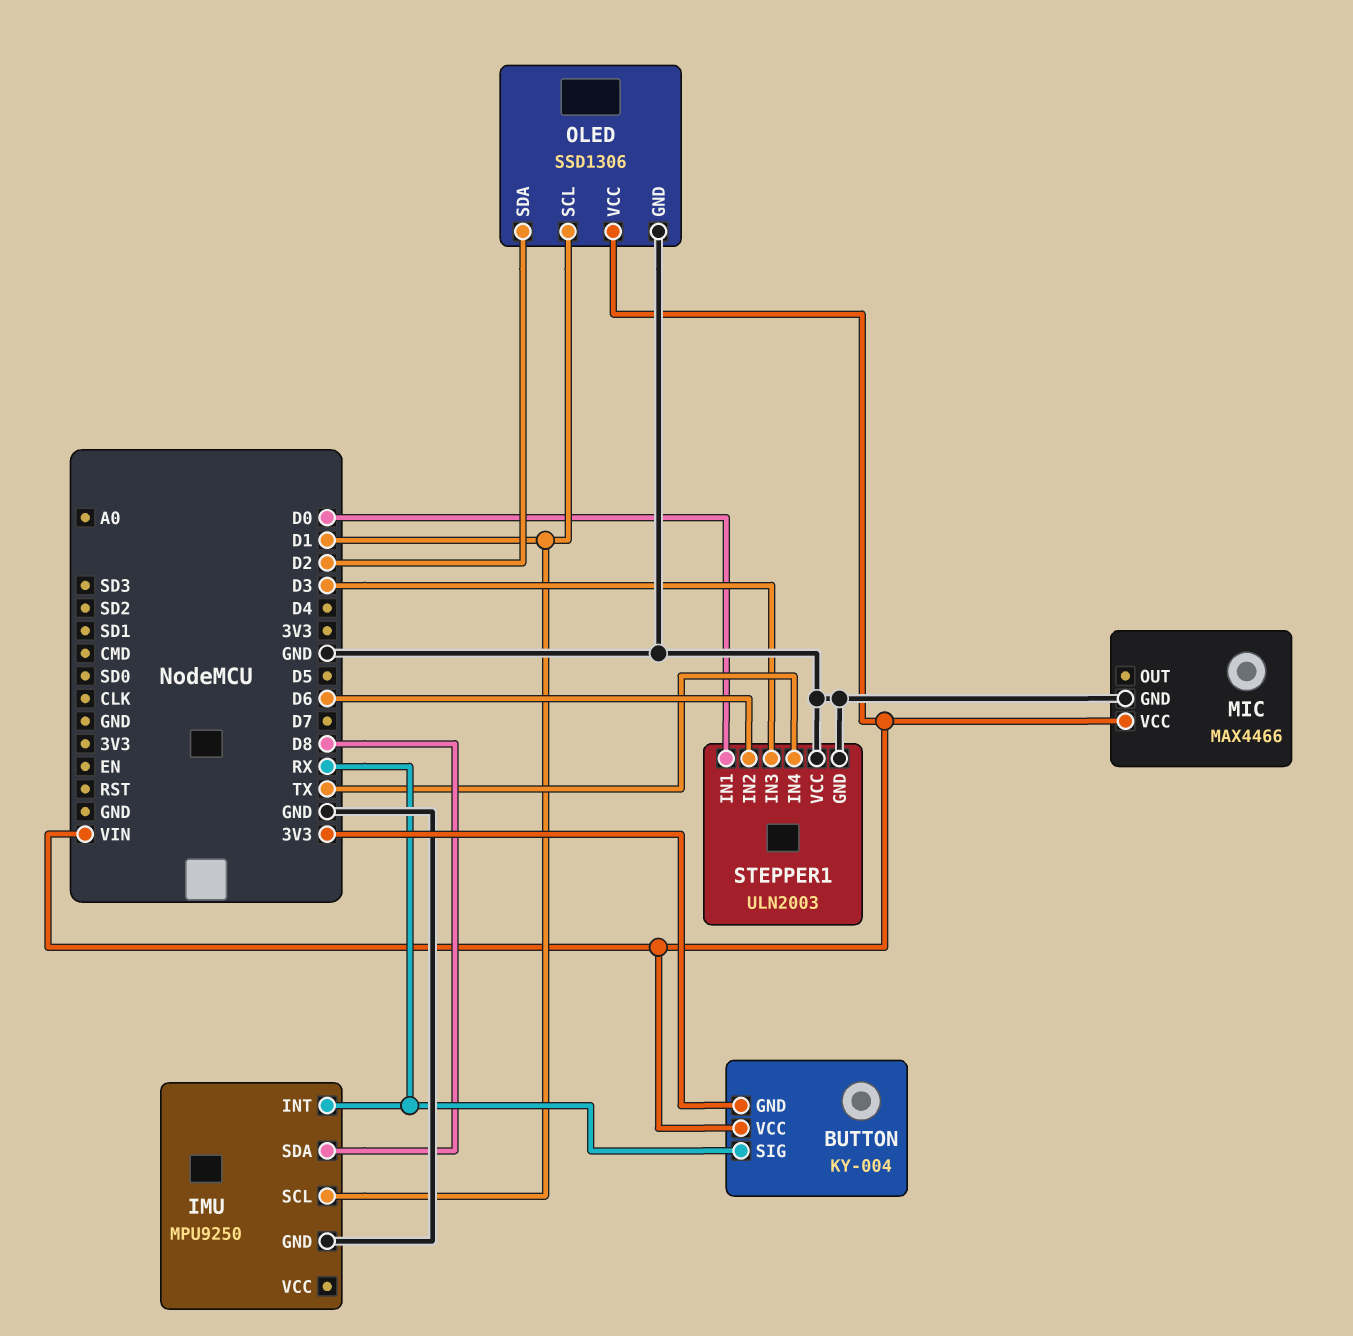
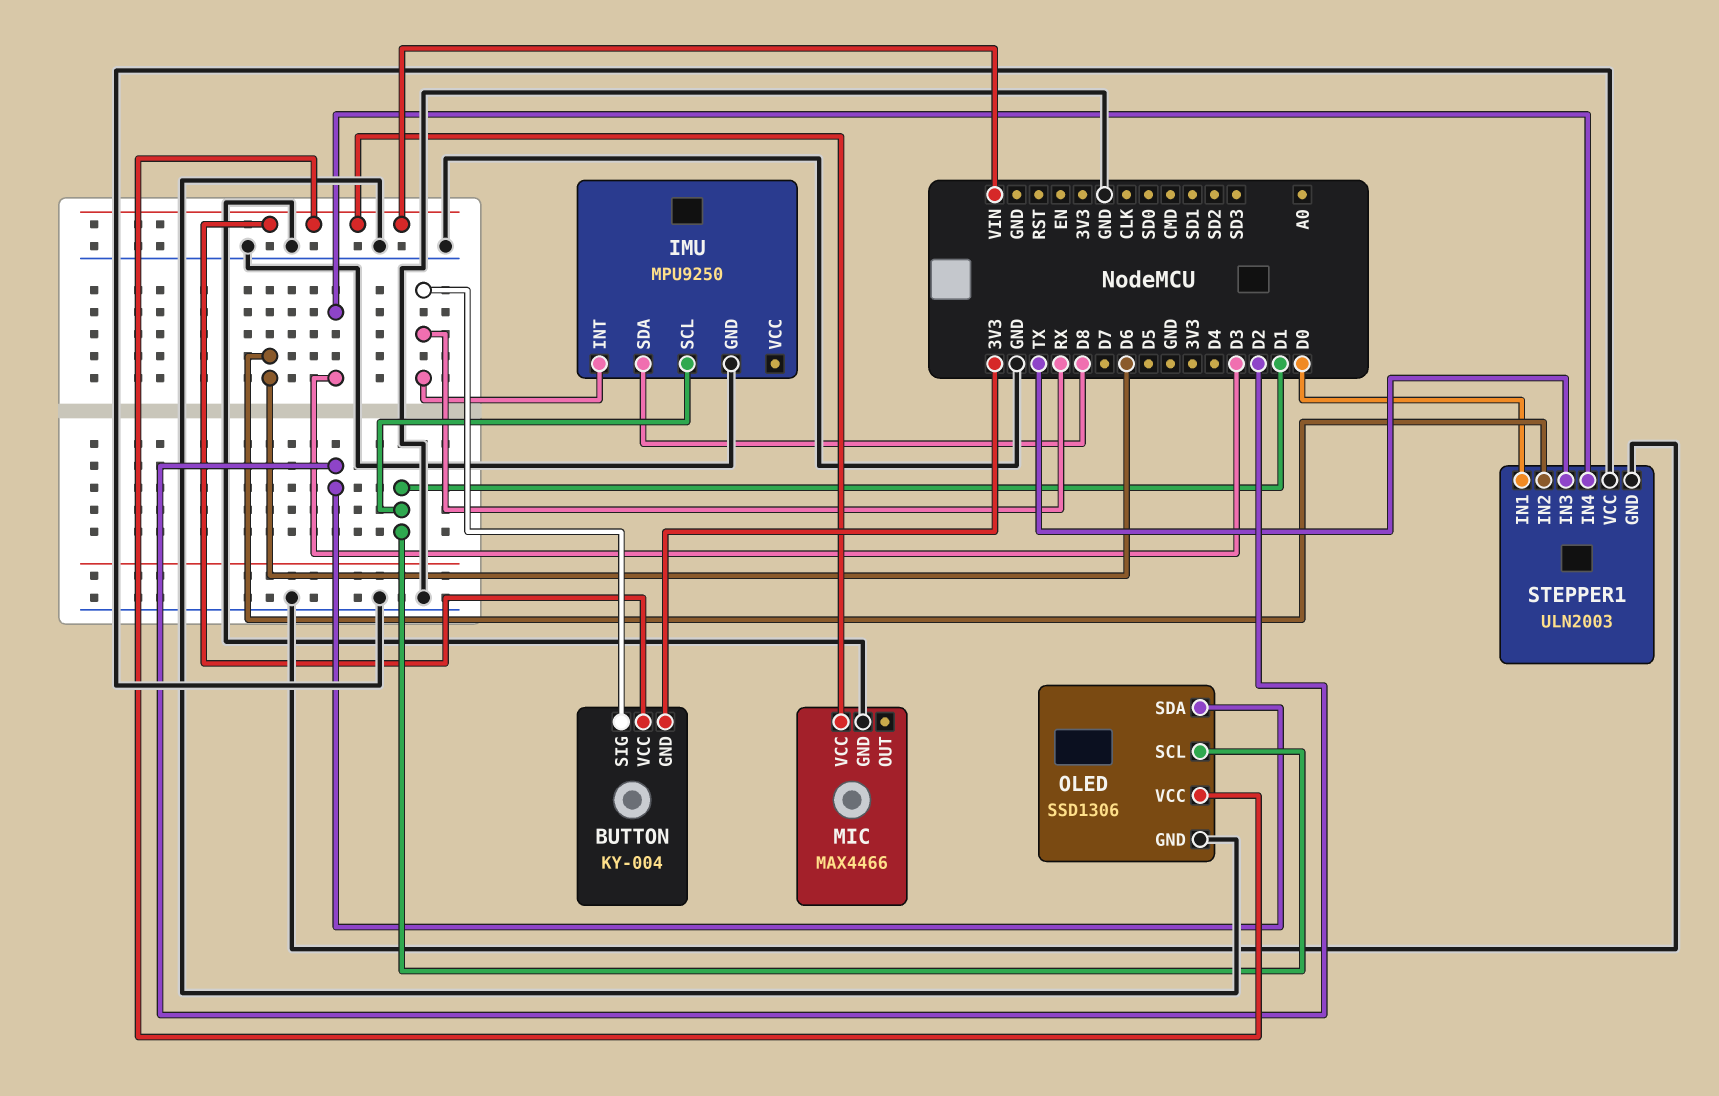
STEPPER1 pin IN3: D3 -> TX
STEPPER1 pin IN4: TX -> D3

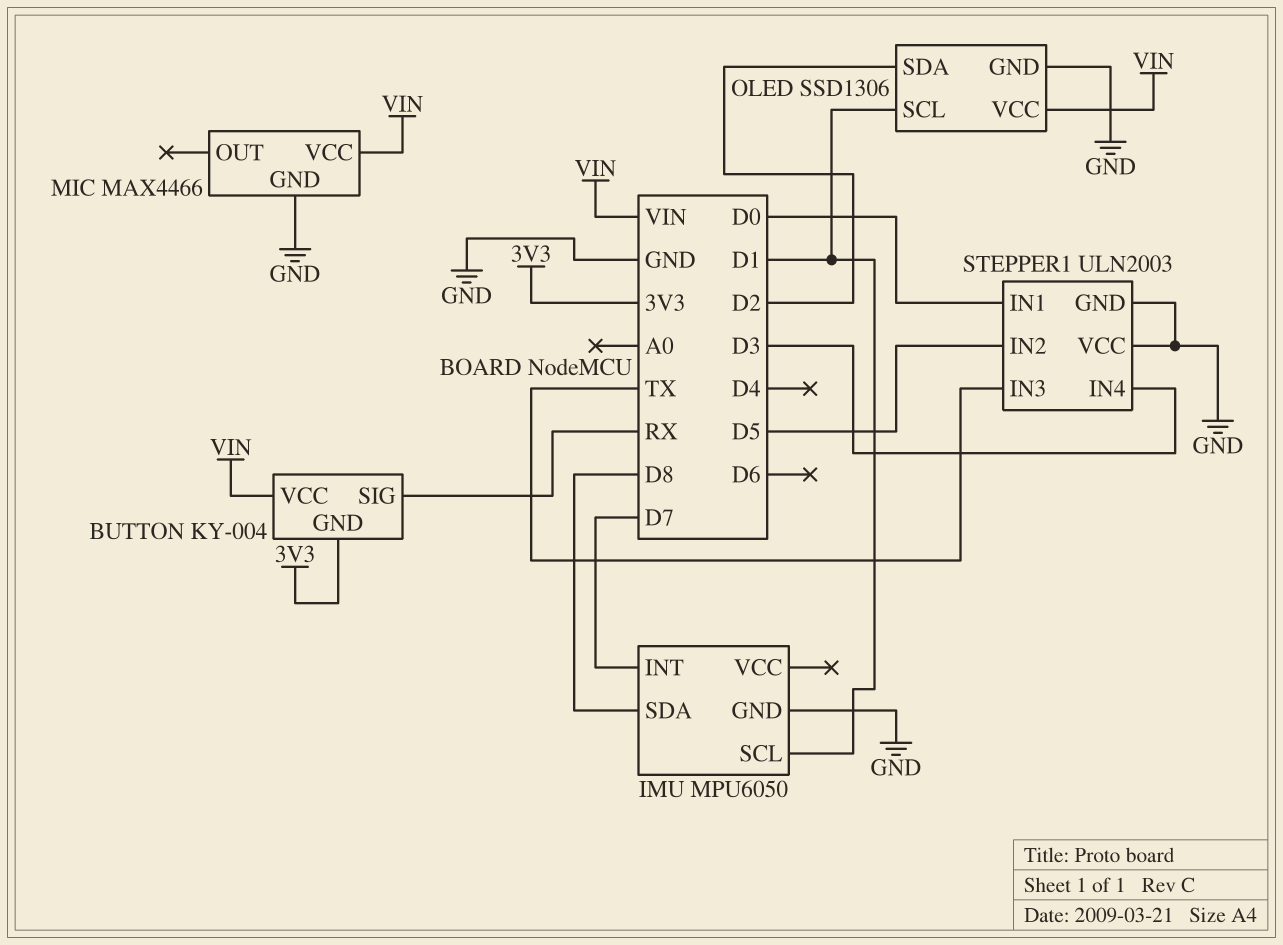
IMU: MPU9250 -> MPU6050
IMU pin INT: RX -> D7
STEPPER1 pin IN2: D6 -> D5

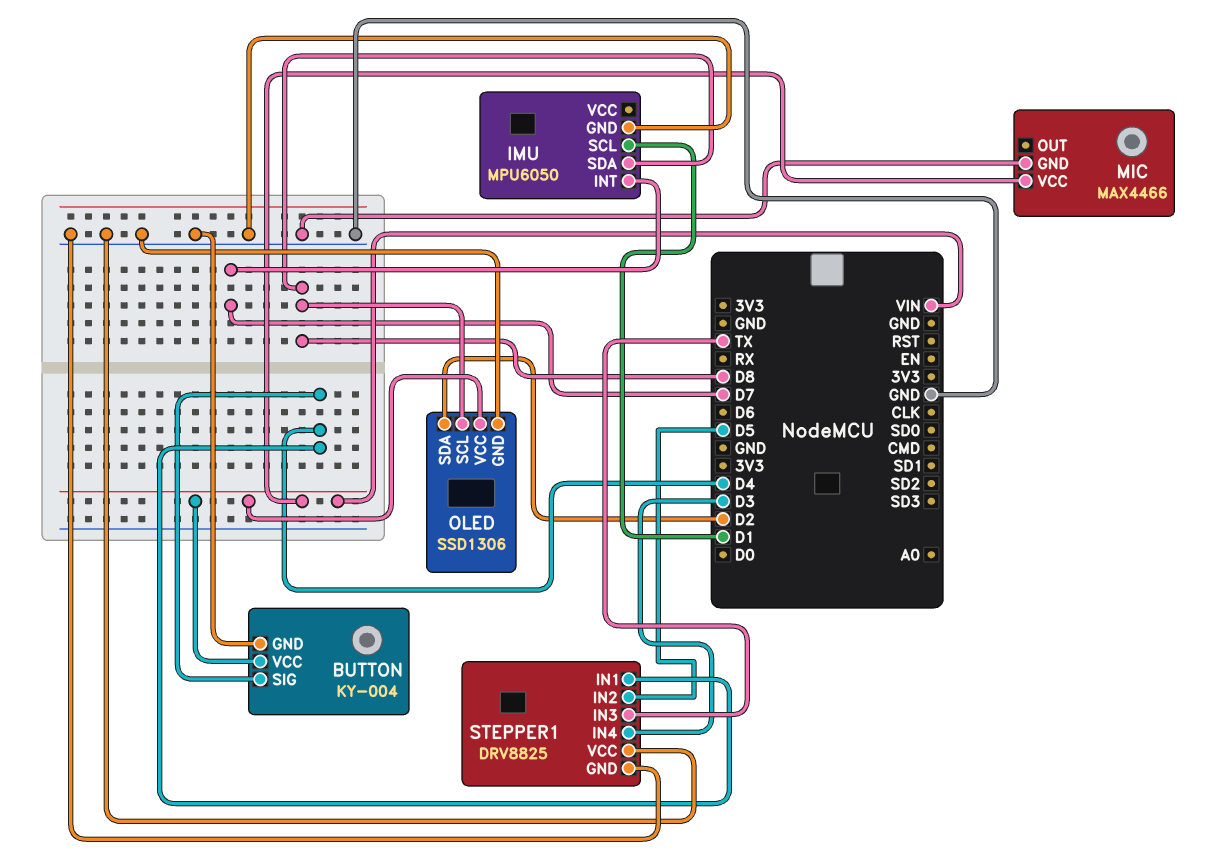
BUTTON pin GND: 3V3 -> GND
BUTTON pin SIG: RX -> D4
OLED pin SCL: D1 -> D8
STEPPER1: ULN2003 -> DRV8825
STEPPER1 pin IN1: D0 -> D4

